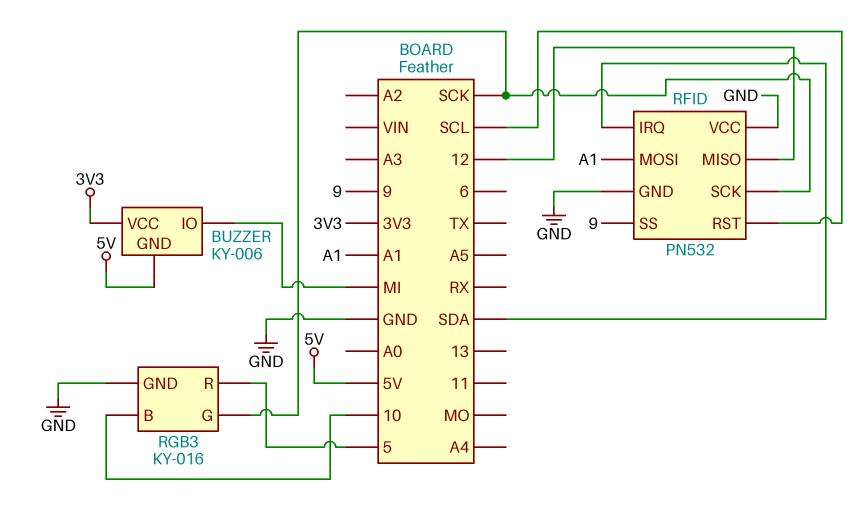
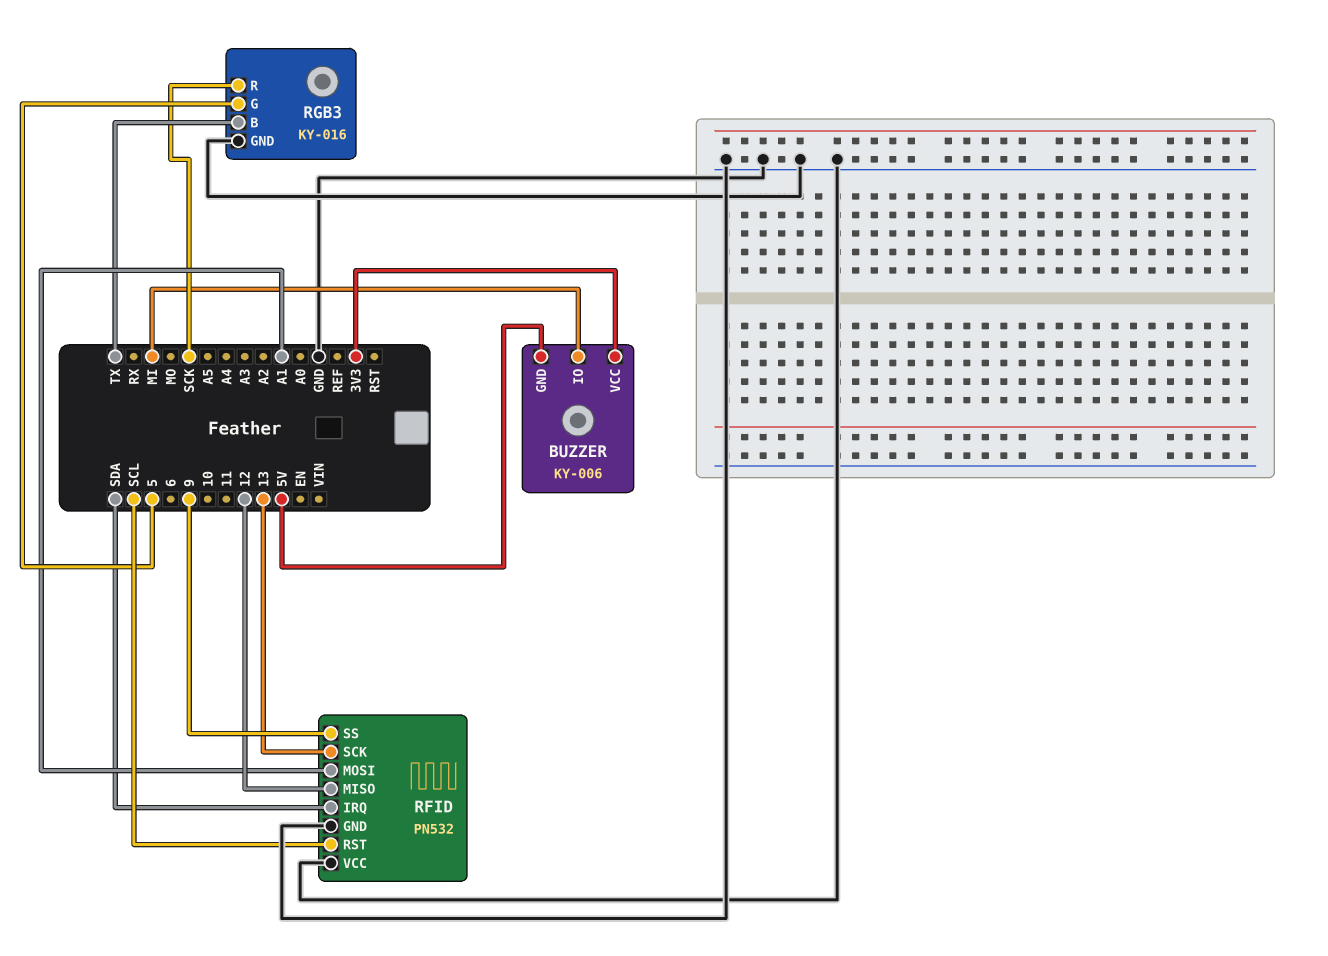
RFID pin SCK: SCK -> 13
RGB3 pin B: 10 -> TX
RGB3 pin G: SCK -> 5
RGB3 pin R: 5 -> SCK

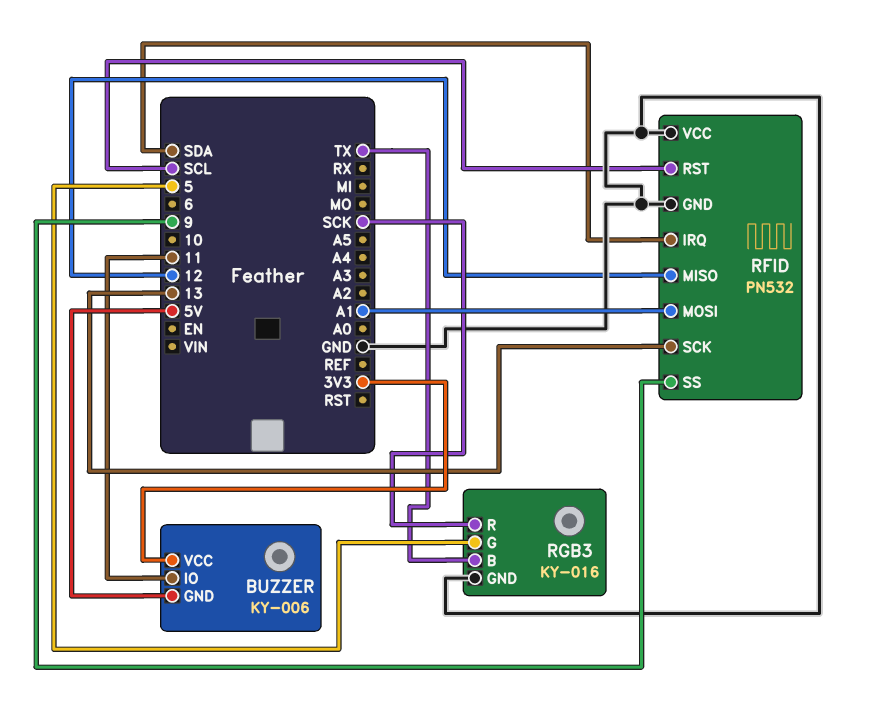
BUZZER pin IO: MI -> 11

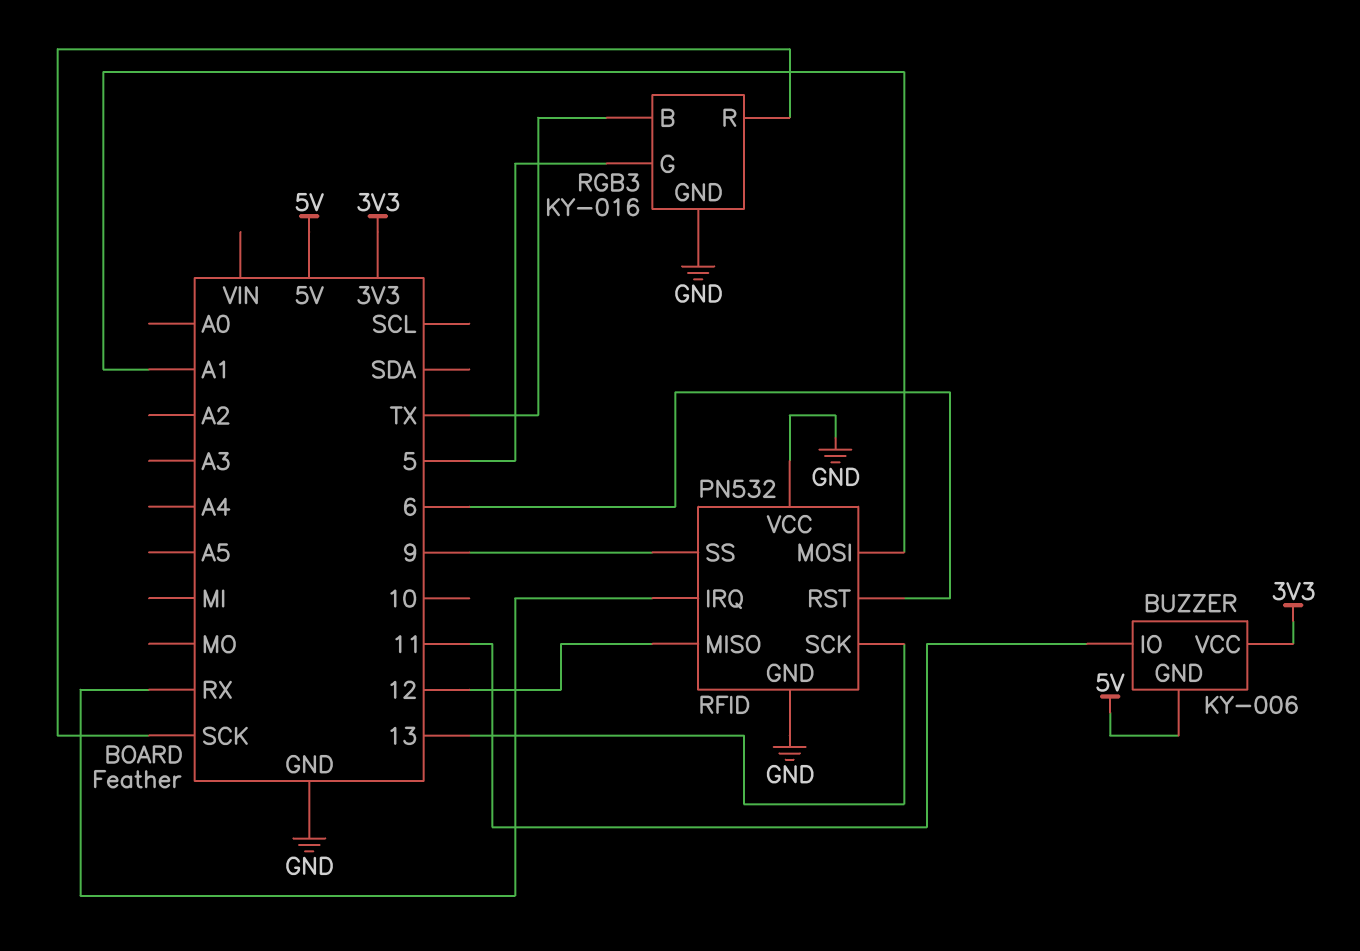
RFID pin IRQ: SDA -> RX
RFID pin RST: SCL -> 6

